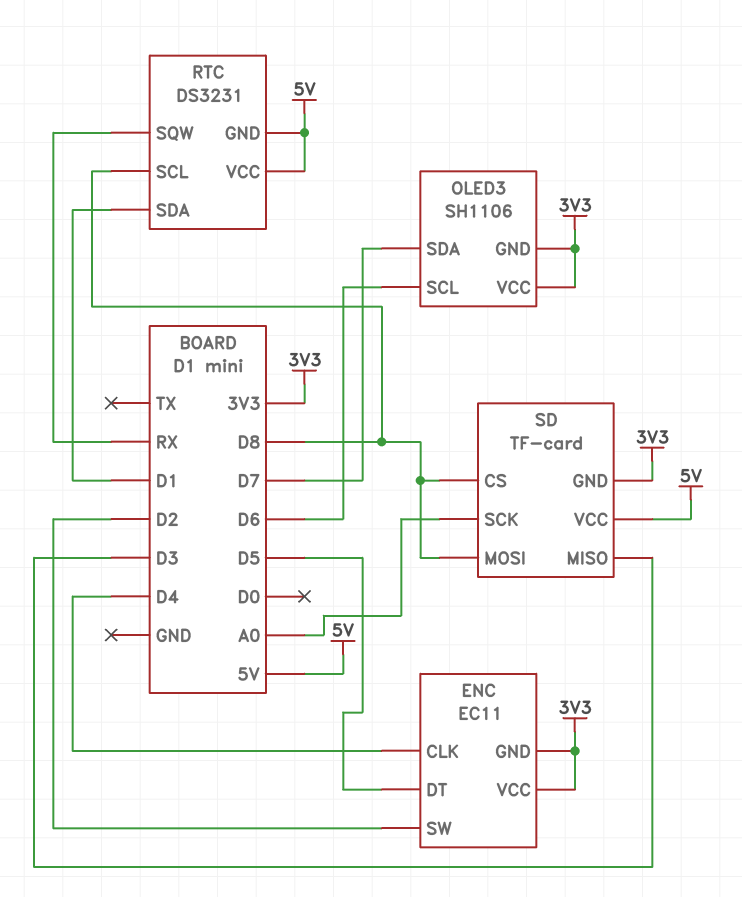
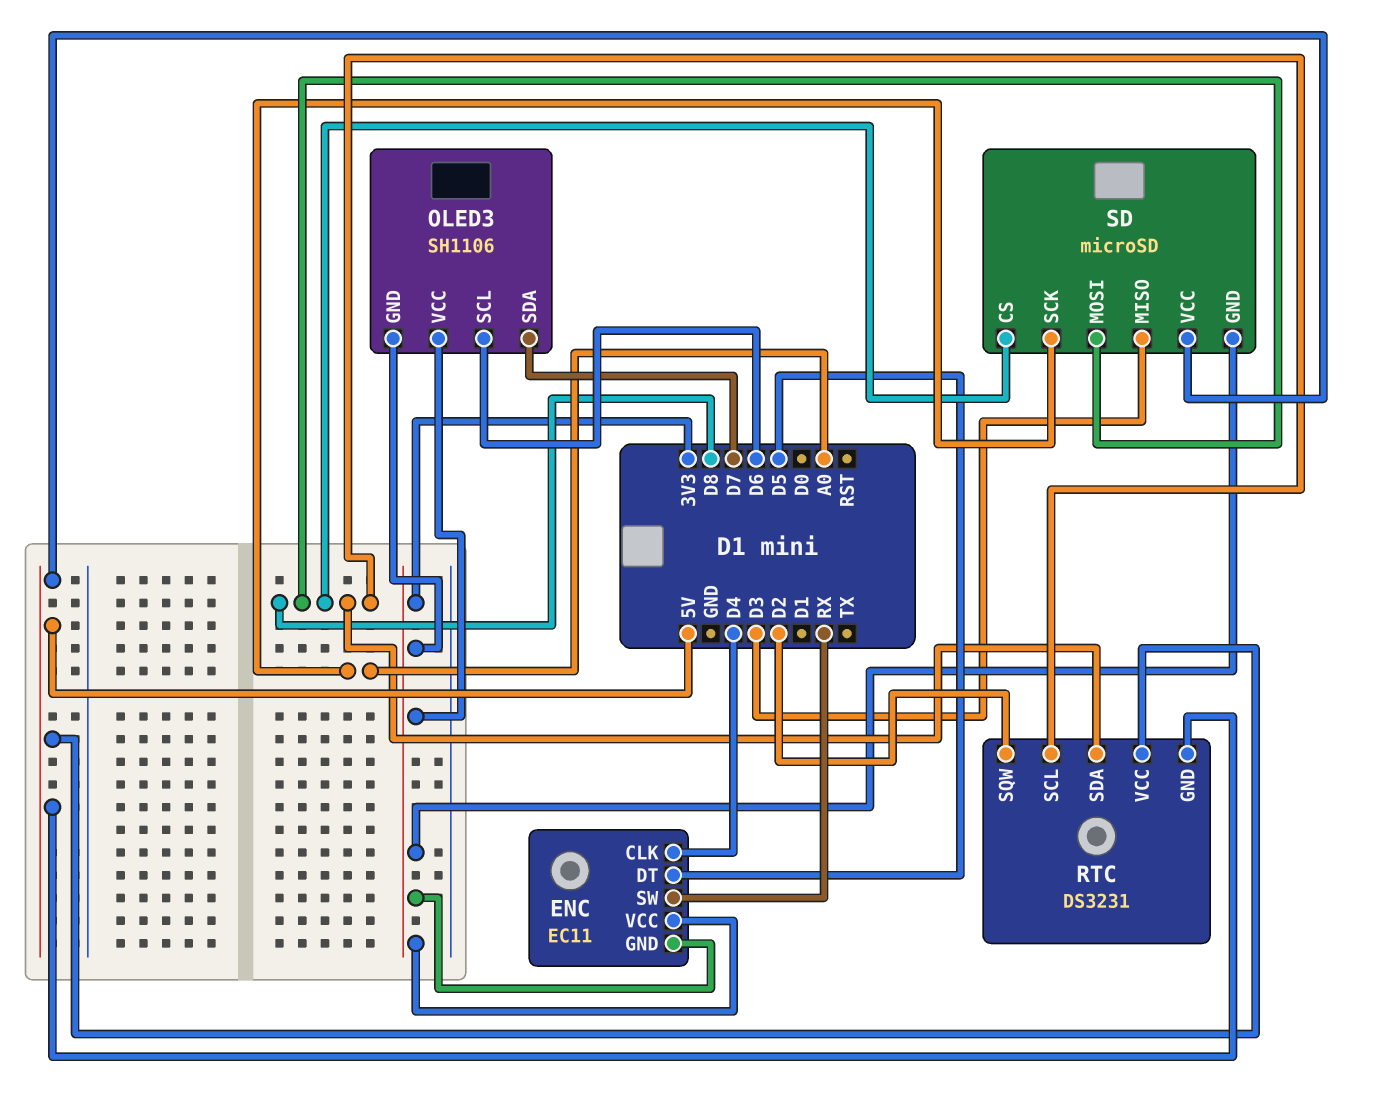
ENC pin SW: D2 -> RX
RTC pin SDA: D1 -> D8
RTC pin SQW: RX -> D2
SD: TF-card -> microSD

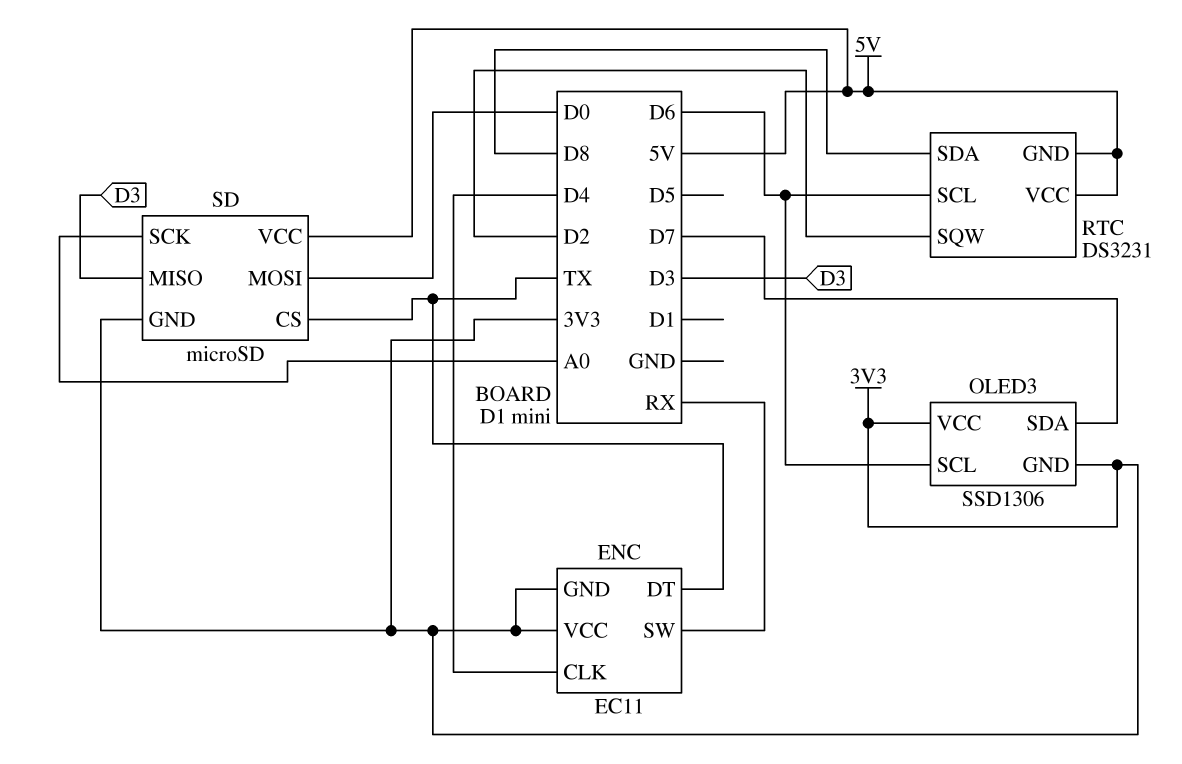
ENC pin DT: D5 -> TX
OLED3: SH1106 -> SSD1306
RTC pin SCL: D8 -> D6
SD pin CS: D8 -> TX
SD pin MOSI: D8 -> D0

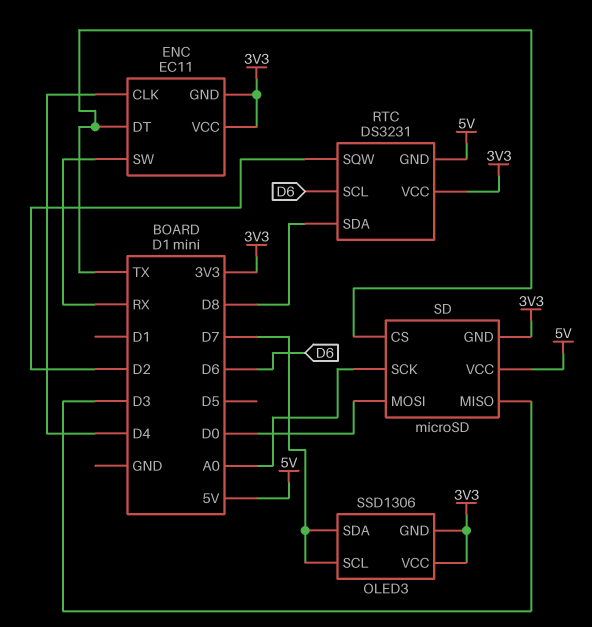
OLED3 pin SCL: D6 -> D7
RTC pin VCC: 5V -> 3V3

